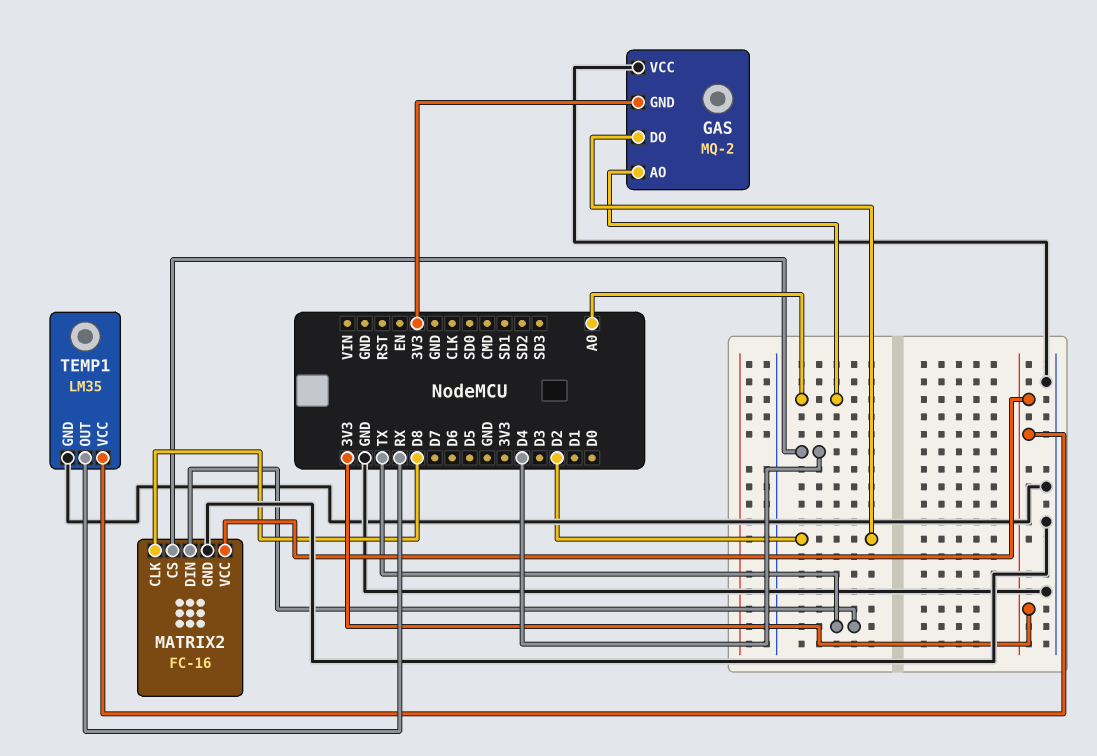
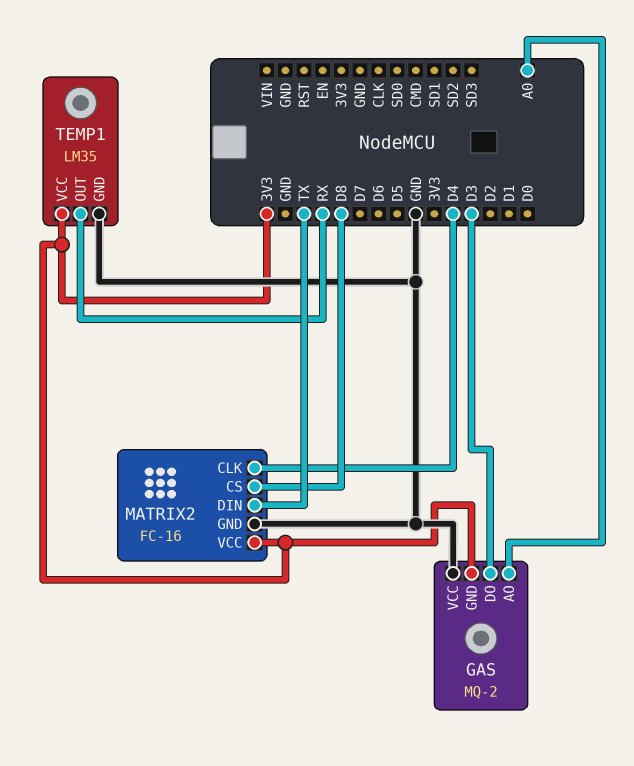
GAS pin DO: D2 -> D3
MATRIX2 pin CLK: D8 -> D4
MATRIX2 pin CS: D4 -> D8

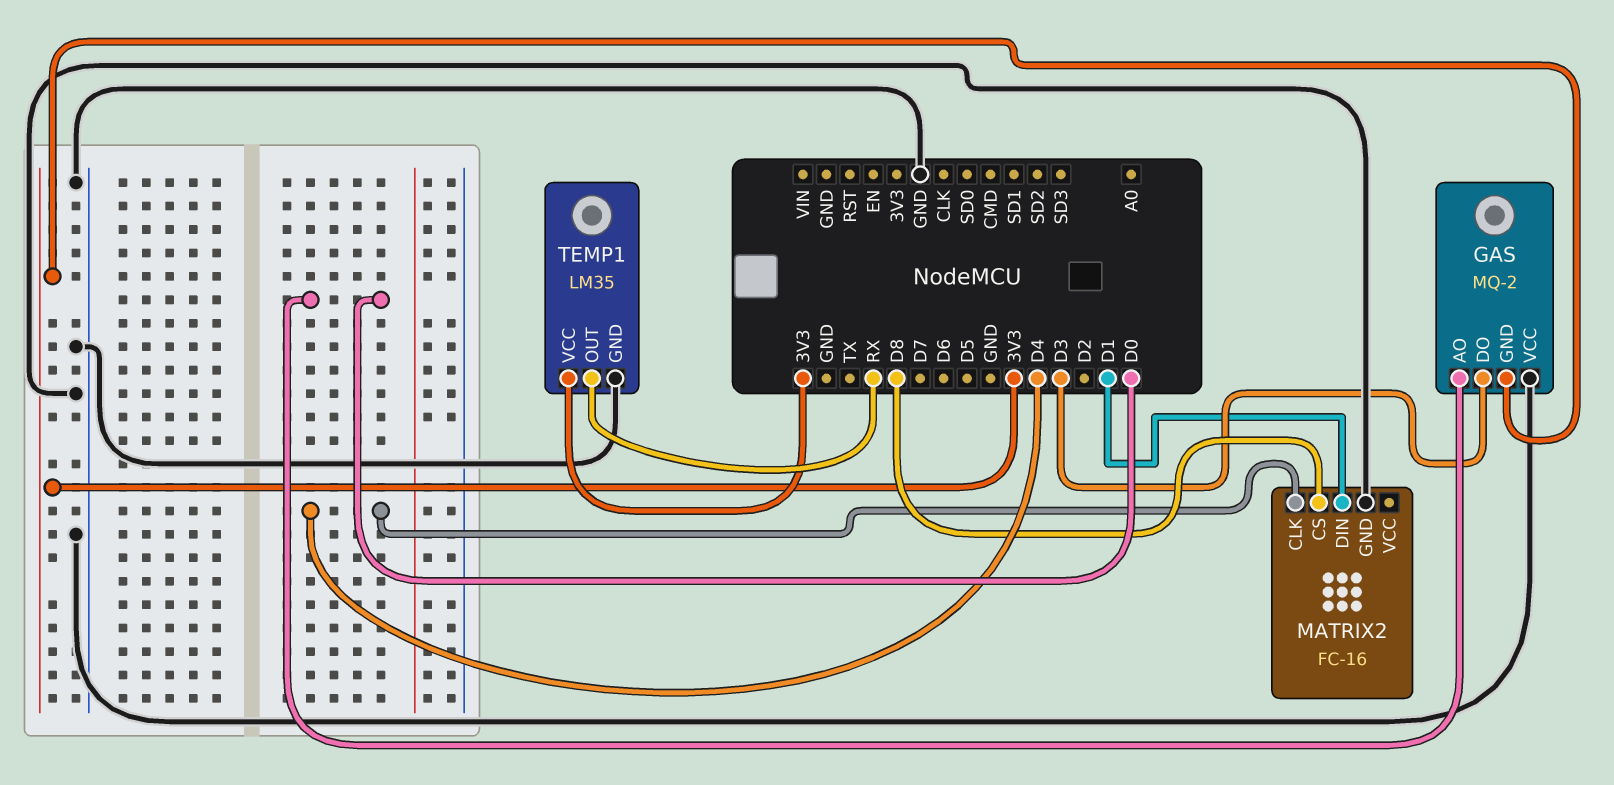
GAS pin AO: A0 -> D0
MATRIX2 pin DIN: TX -> D1
MATRIX2 pin VCC: 3V3 -> none

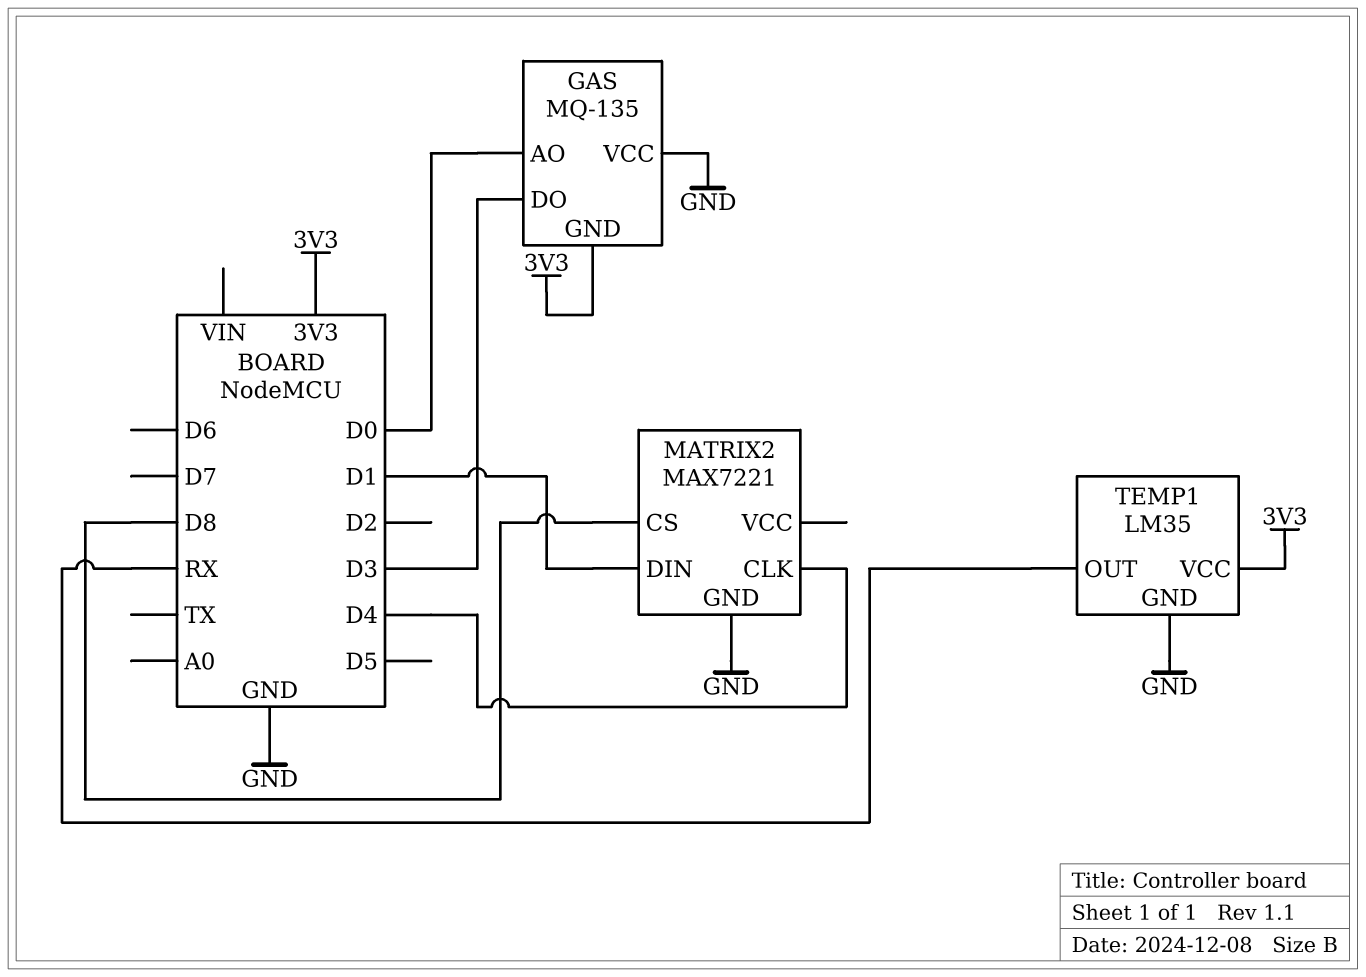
GAS: MQ-2 -> MQ-135
MATRIX2: FC-16 -> MAX7221

